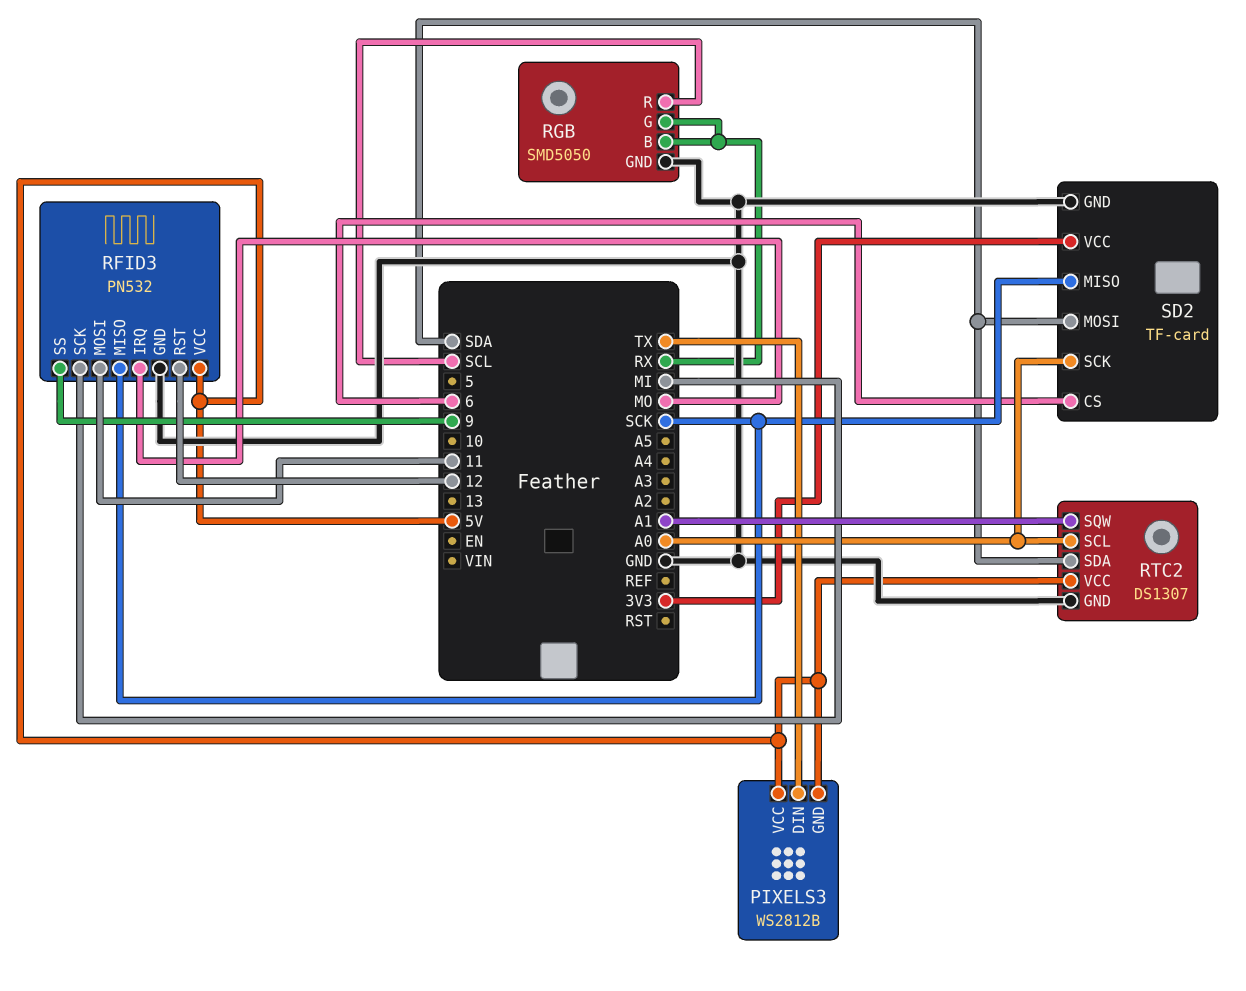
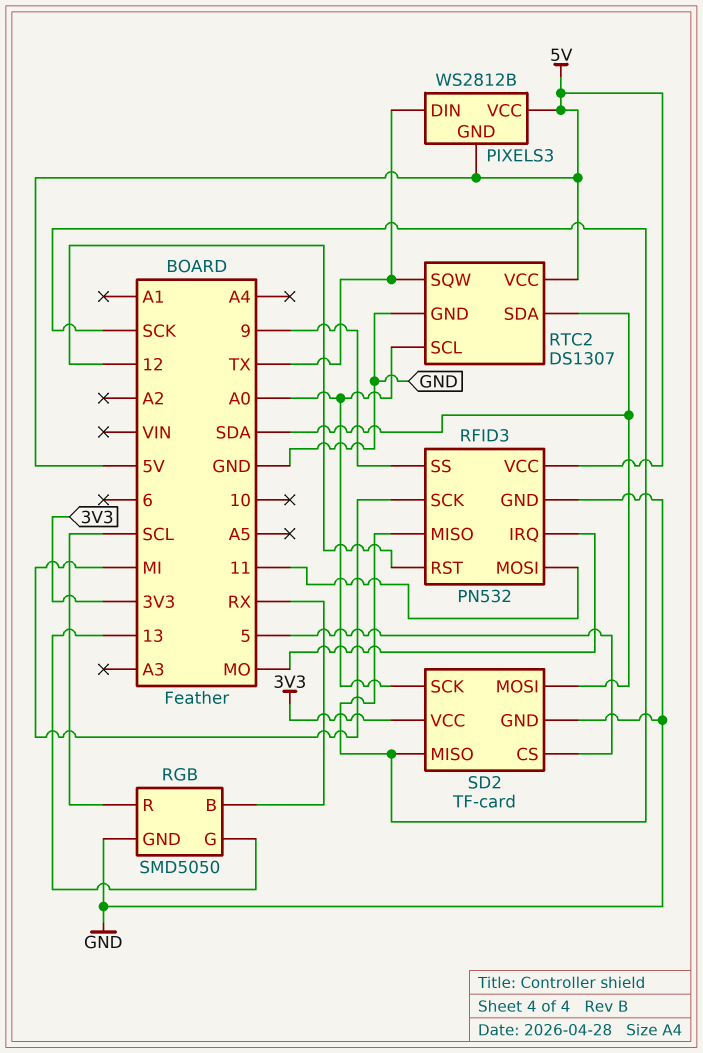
RGB pin G: RX -> 13
RTC2 pin SQW: A1 -> TX
SD2 pin CS: 6 -> 5

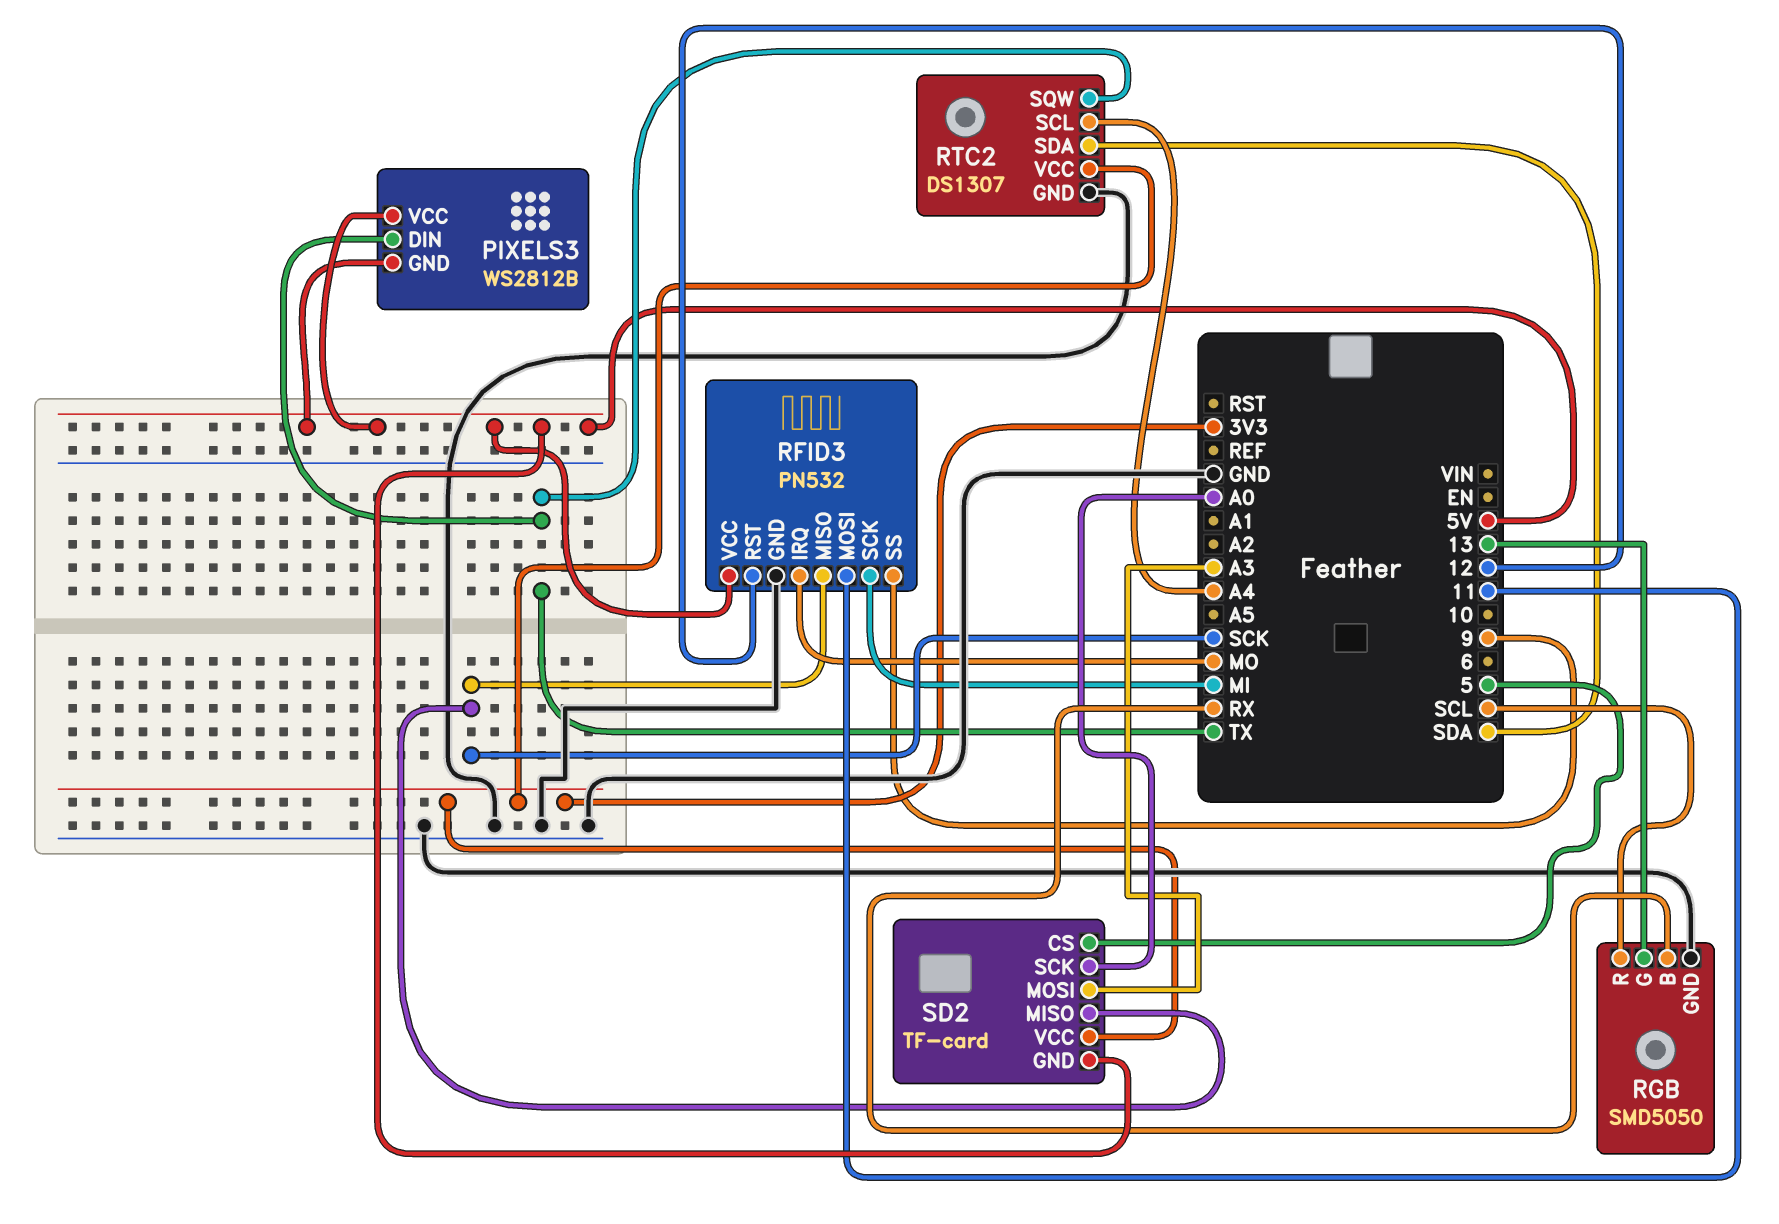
RTC2 pin SCL: A0 -> A4
RTC2 pin VCC: 5V -> 3V3
SD2 pin GND: GND -> 5V
SD2 pin MOSI: SDA -> A3

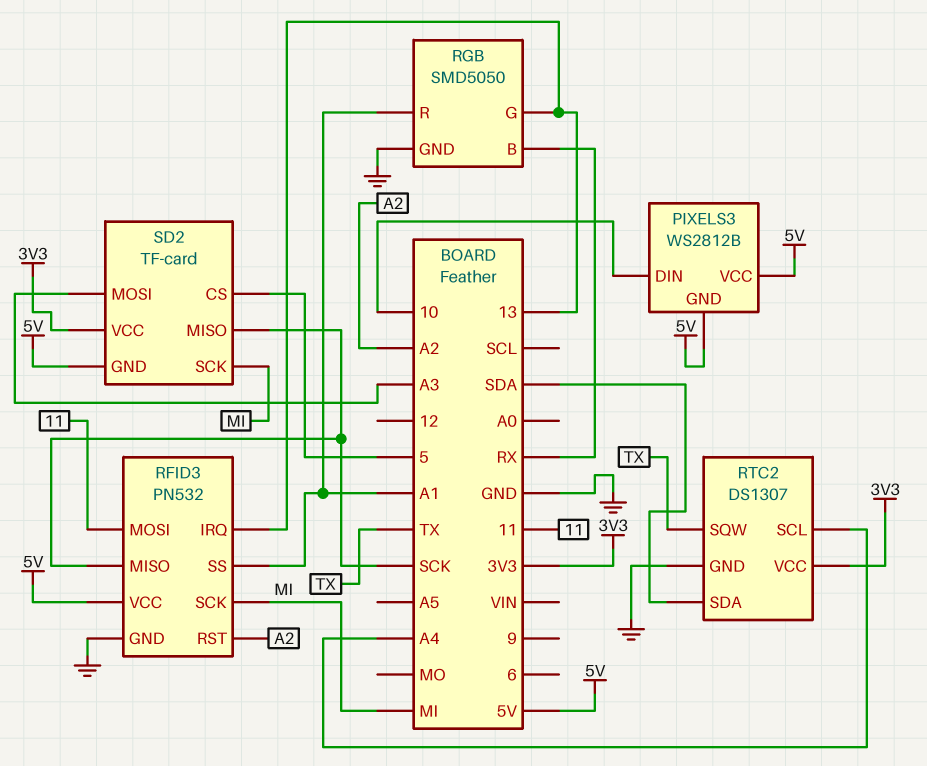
PIXELS3 pin DIN: TX -> 10
RFID3 pin IRQ: MO -> 13
RFID3 pin RST: 12 -> A2
RFID3 pin SS: 9 -> A1
RGB pin R: SCL -> A1
SD2 pin SCK: A0 -> MI

